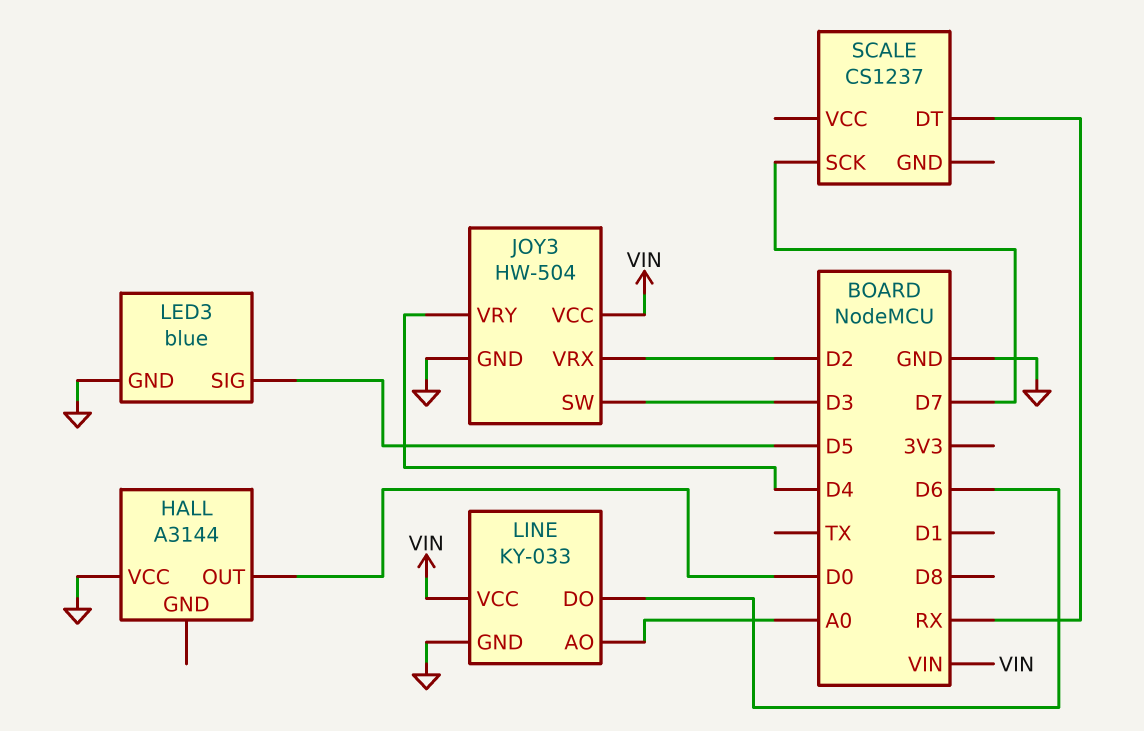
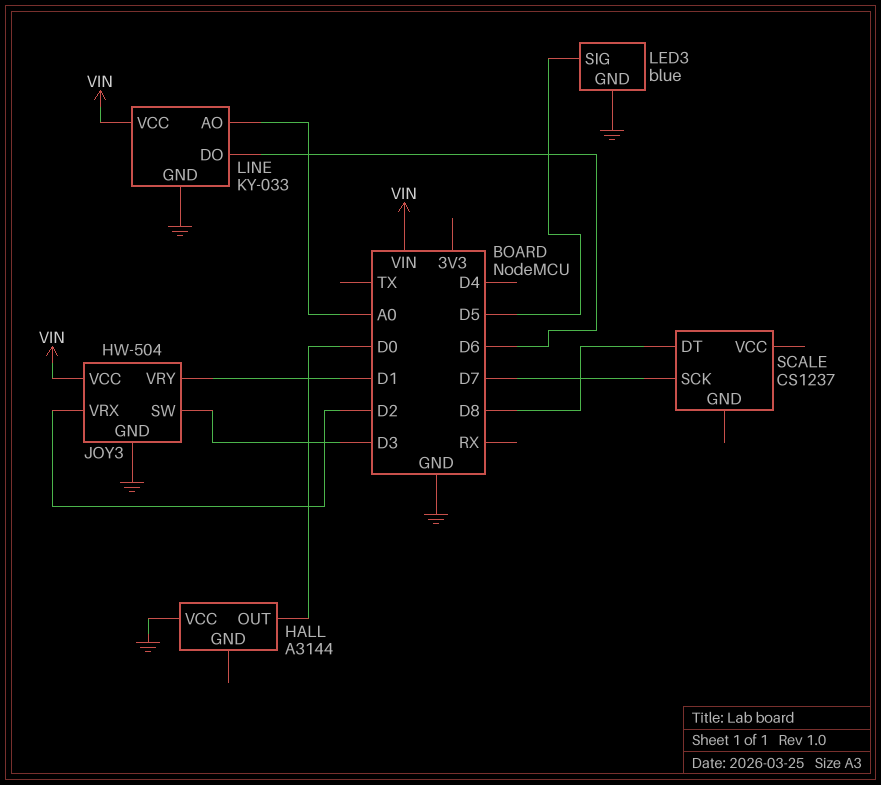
JOY3 pin VRY: D4 -> D1
SCALE pin DT: RX -> D8

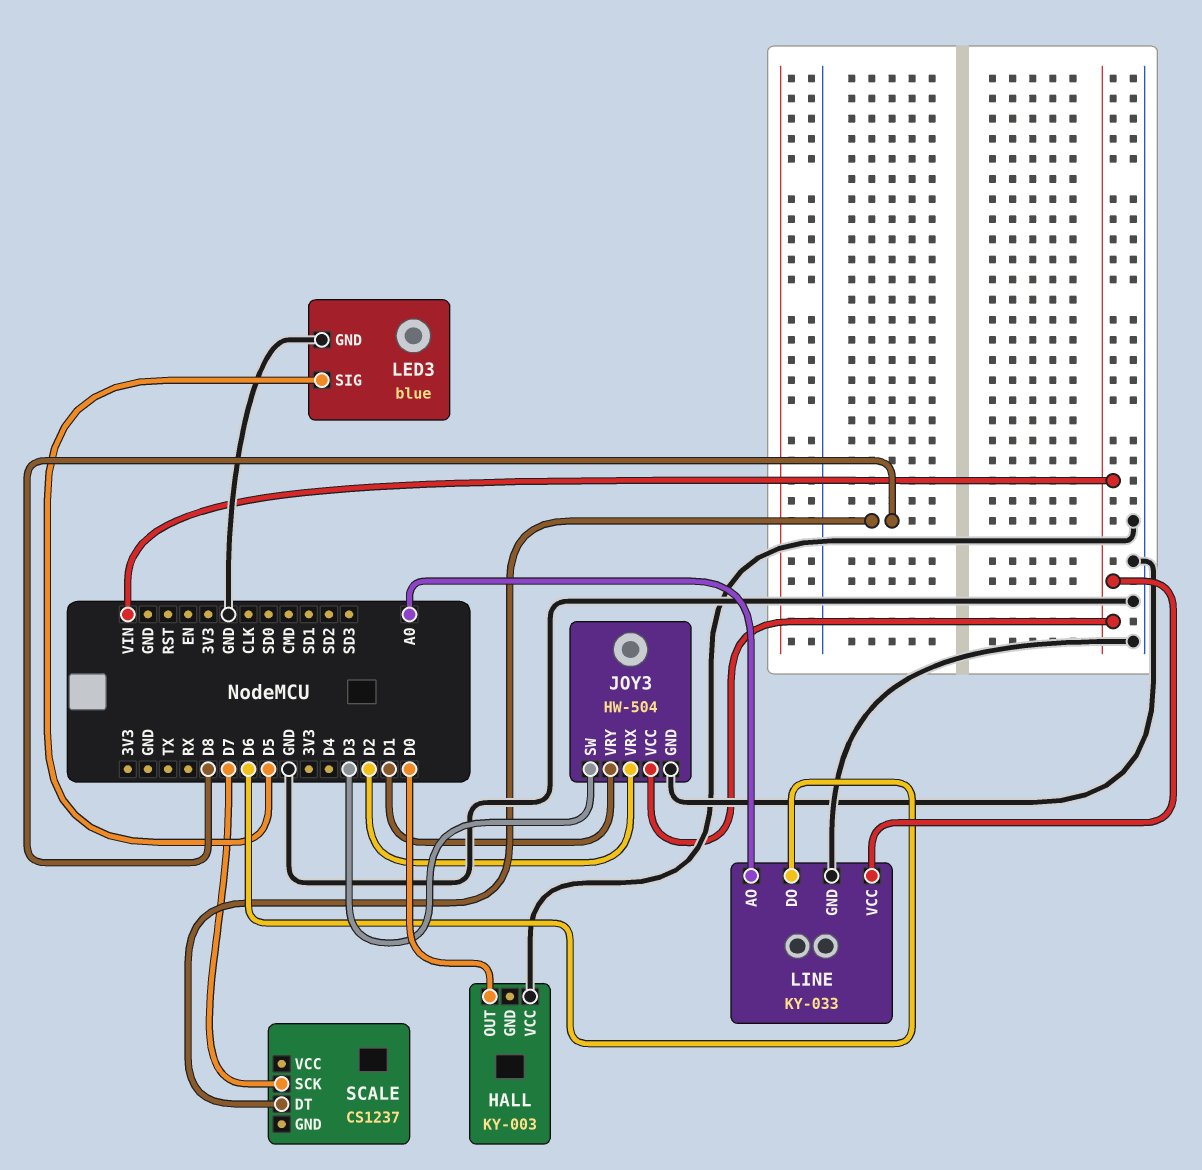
HALL: A3144 -> KY-003

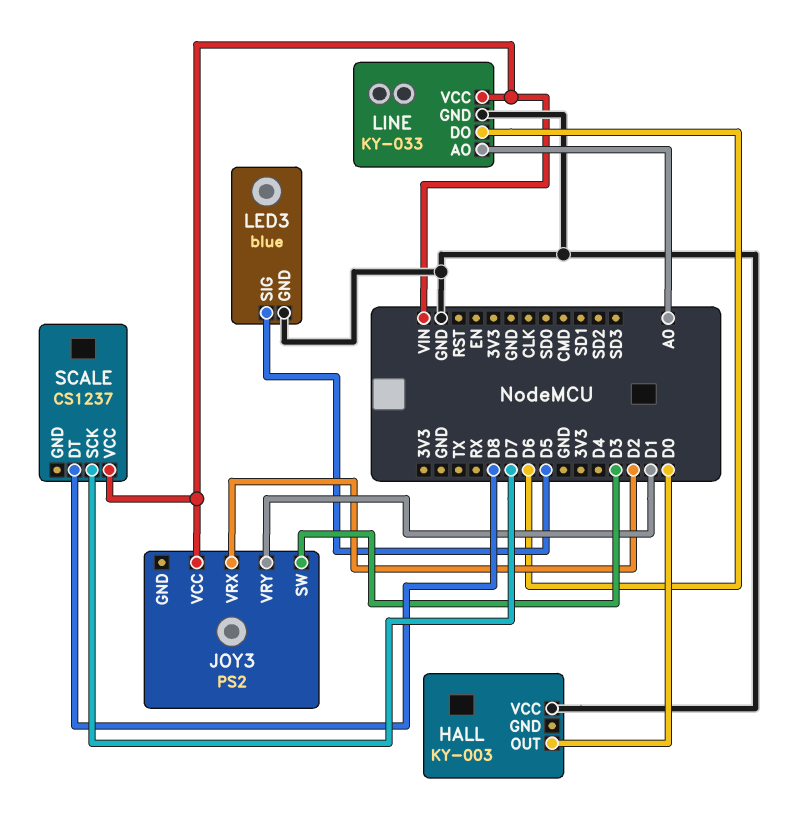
JOY3: HW-504 -> PS2
JOY3 pin GND: GND -> none
SCALE pin VCC: none -> VIN

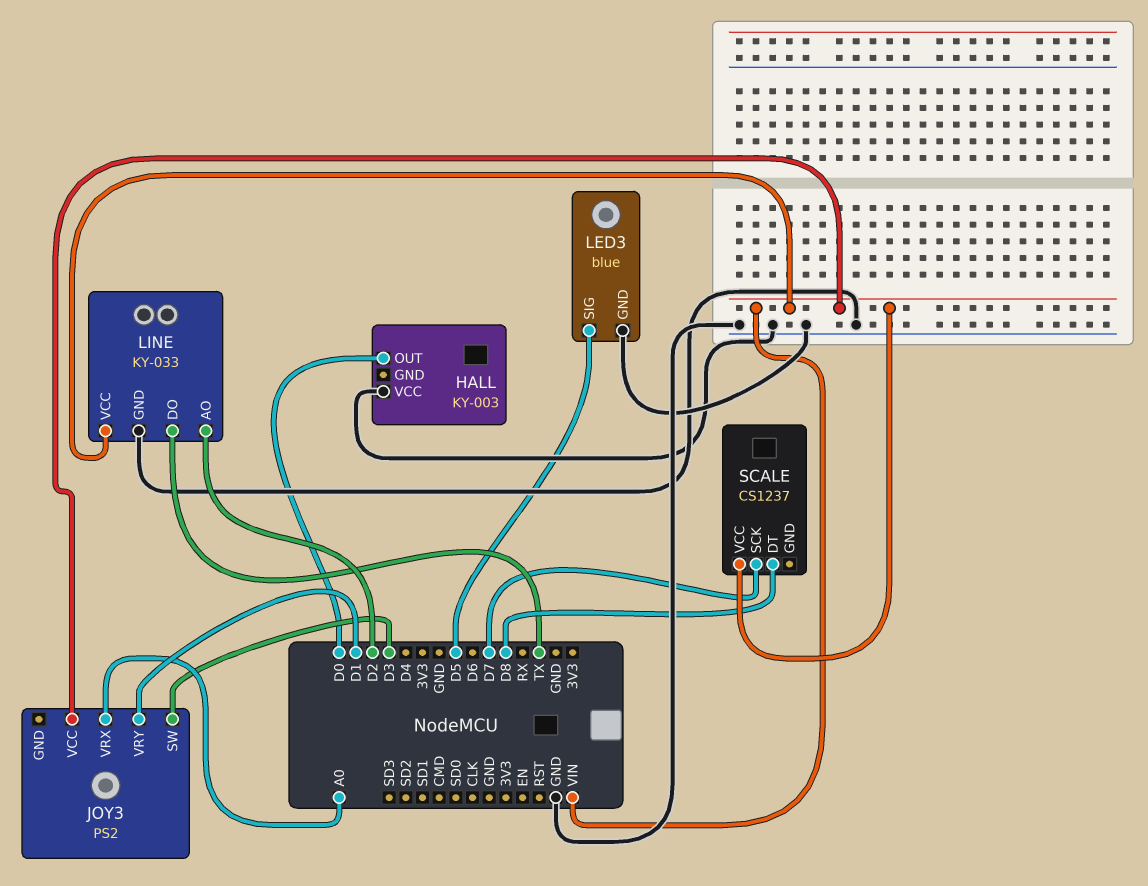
JOY3 pin VRX: D2 -> A0
LINE pin AO: A0 -> D2
LINE pin DO: D6 -> TX

